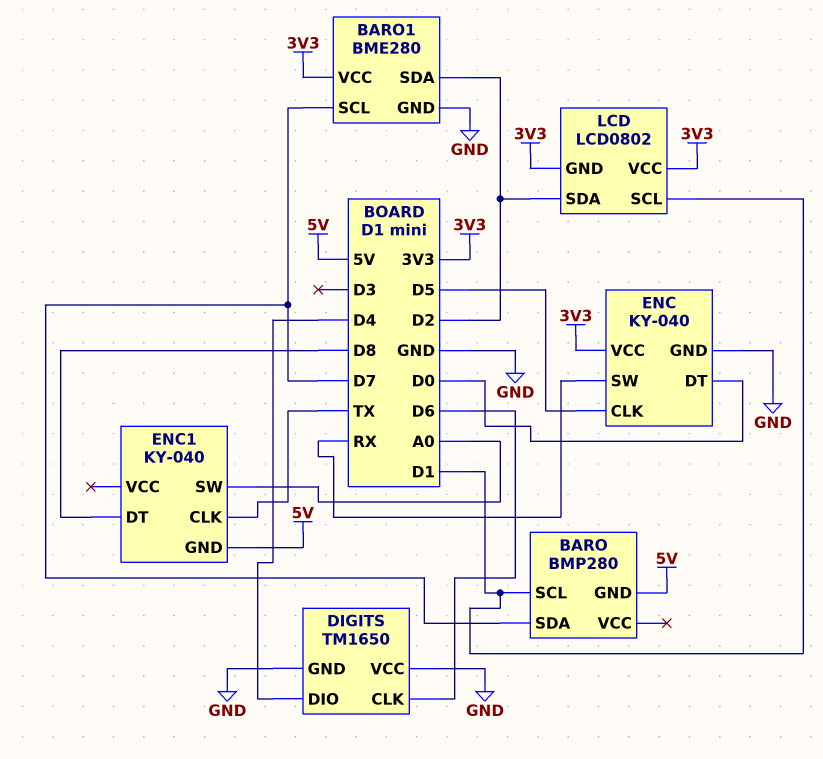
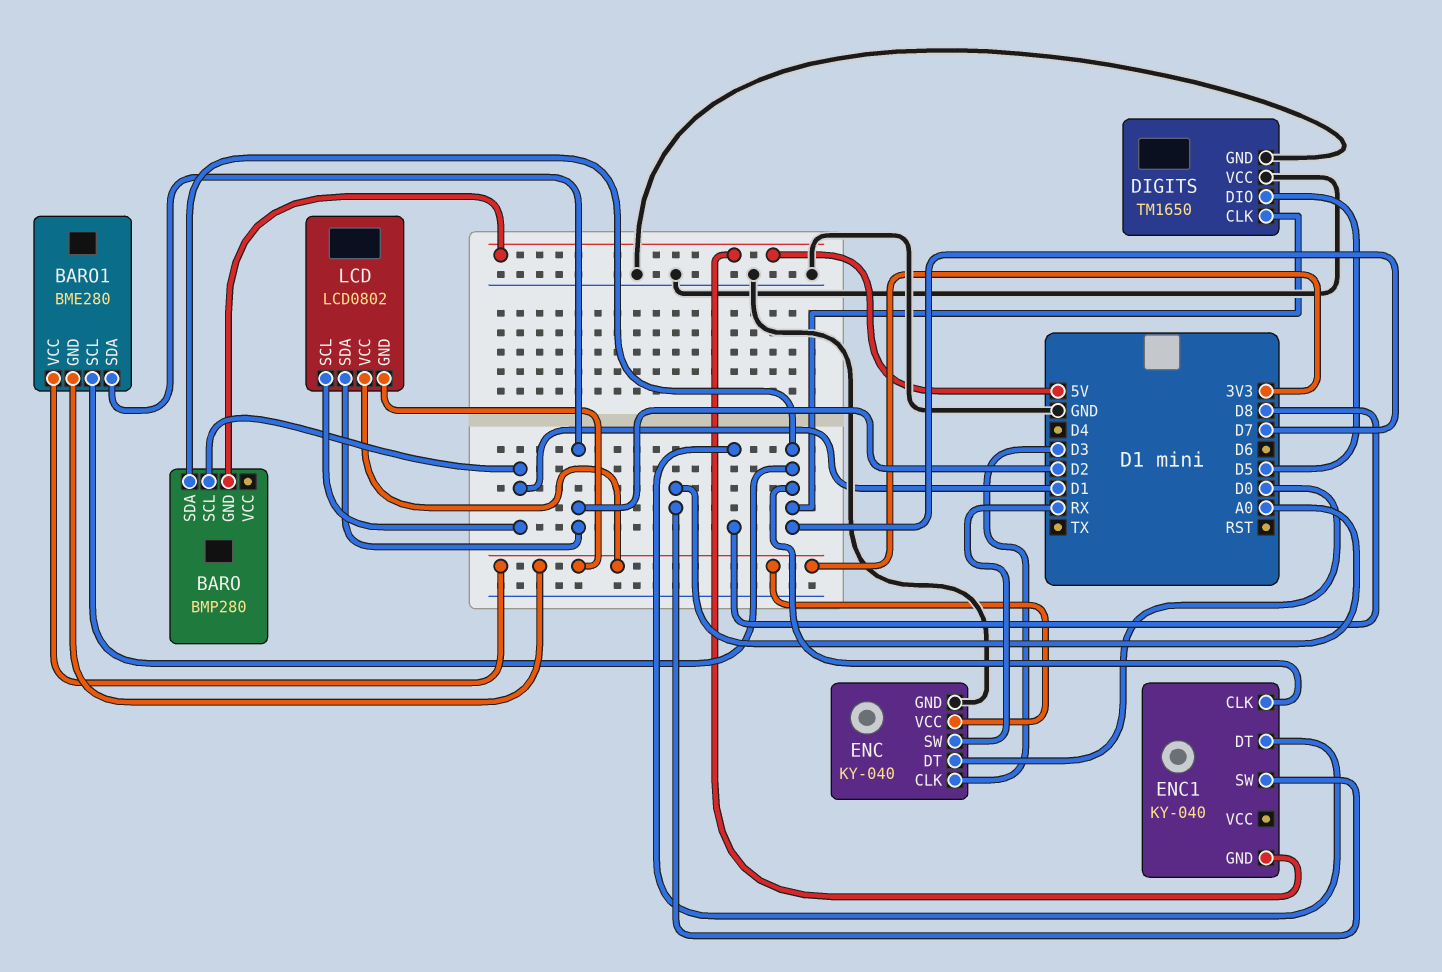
BARO1 pin GND: GND -> 3V3
DIGITS pin CLK: D6 -> D7
DIGITS pin DIO: D4 -> D5
ENC pin CLK: D5 -> D3
ENC1 pin CLK: TX -> D7

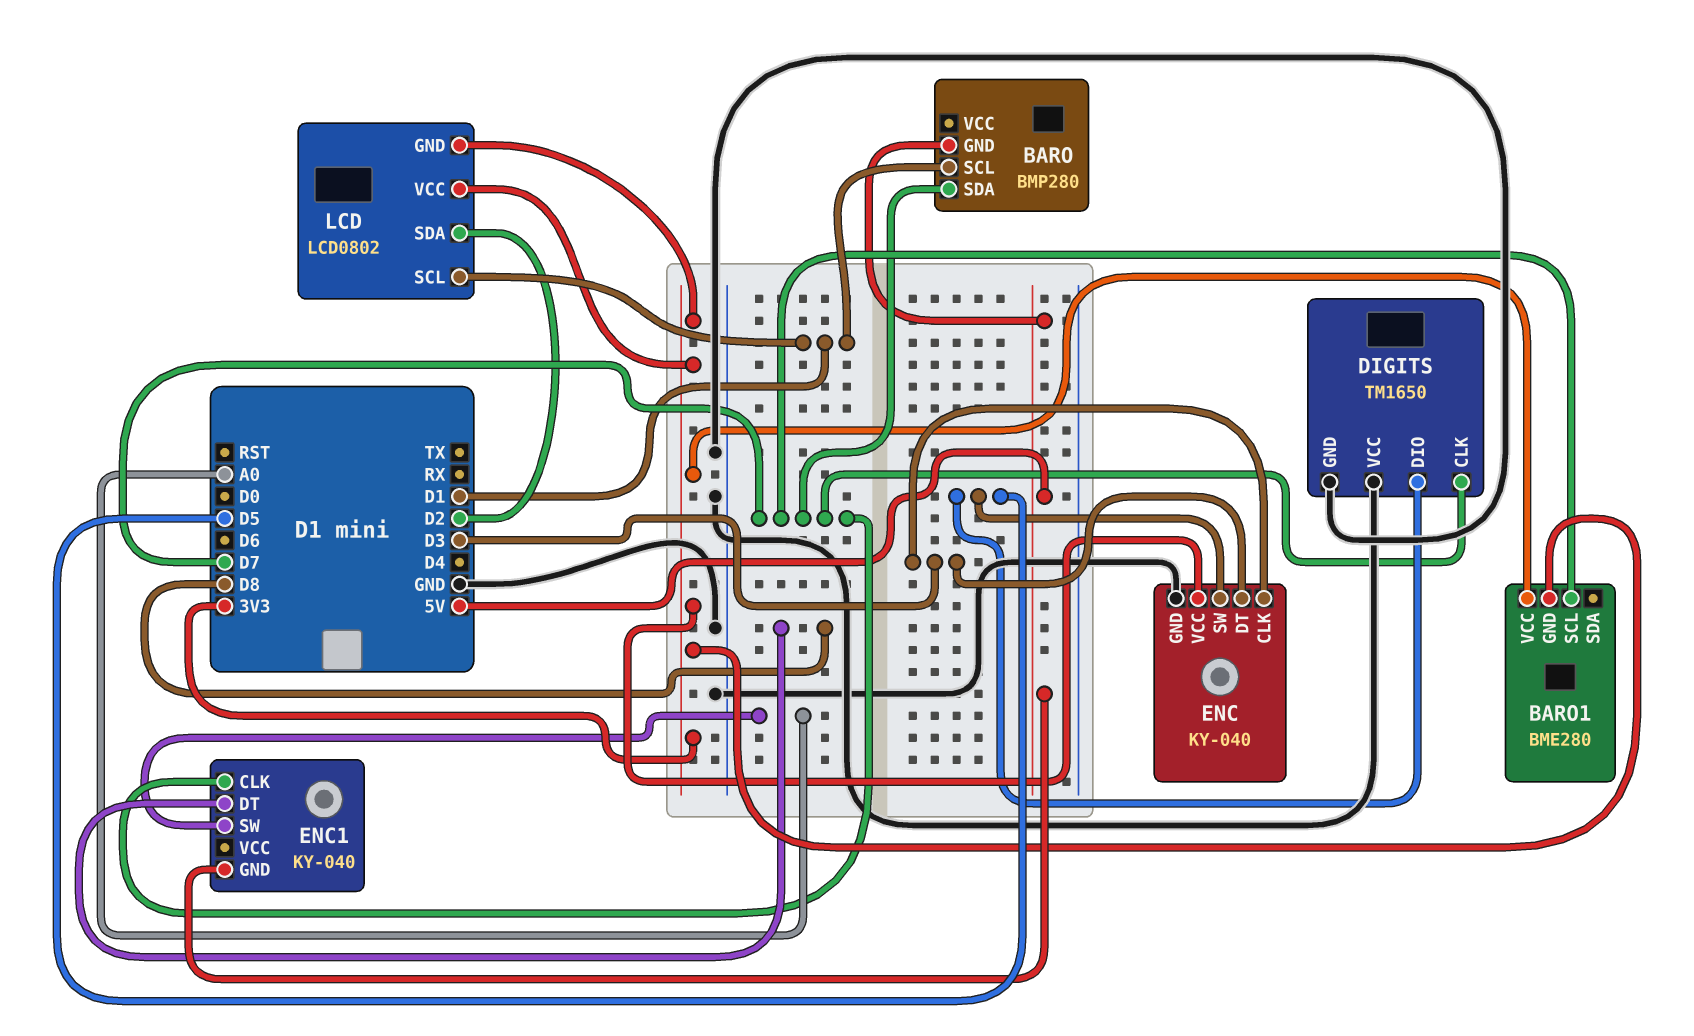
BARO1 pin SDA: D2 -> none
ENC pin DT: D0 -> D3
ENC pin SW: RX -> D5

